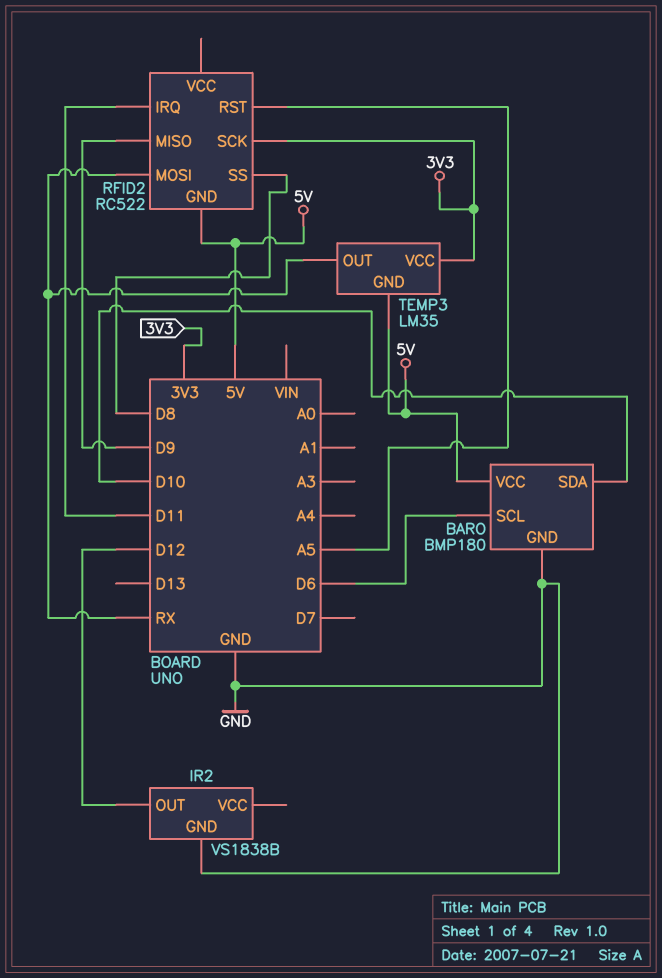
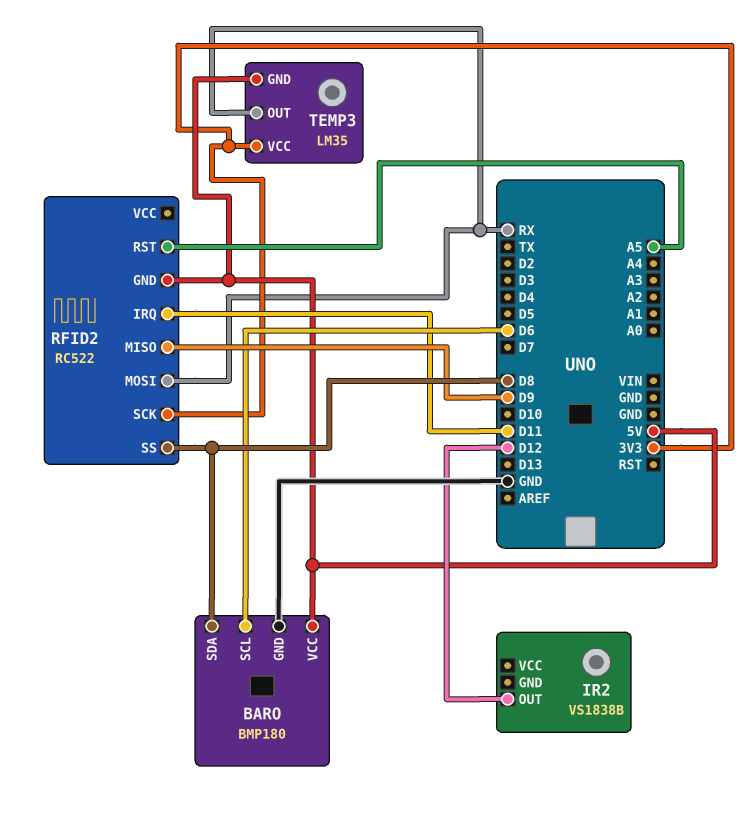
BARO pin SDA: D10 -> D8
IR2 pin GND: GND -> none

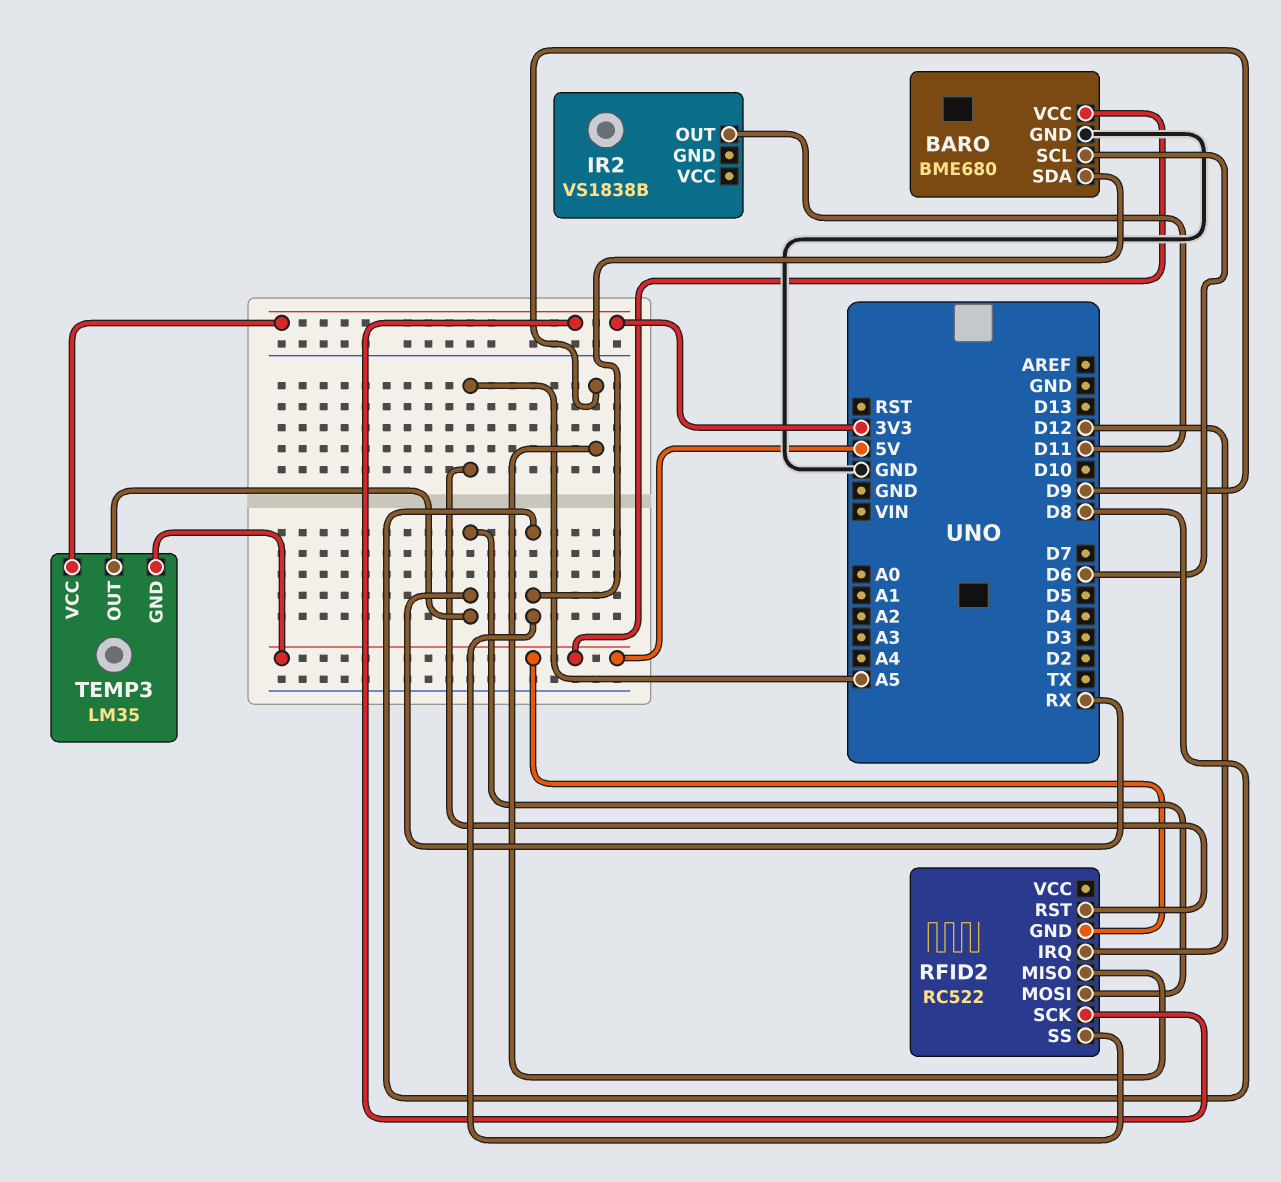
BARO: BMP180 -> BME680
IR2 pin OUT: D12 -> D11
RFID2 pin IRQ: D11 -> D12

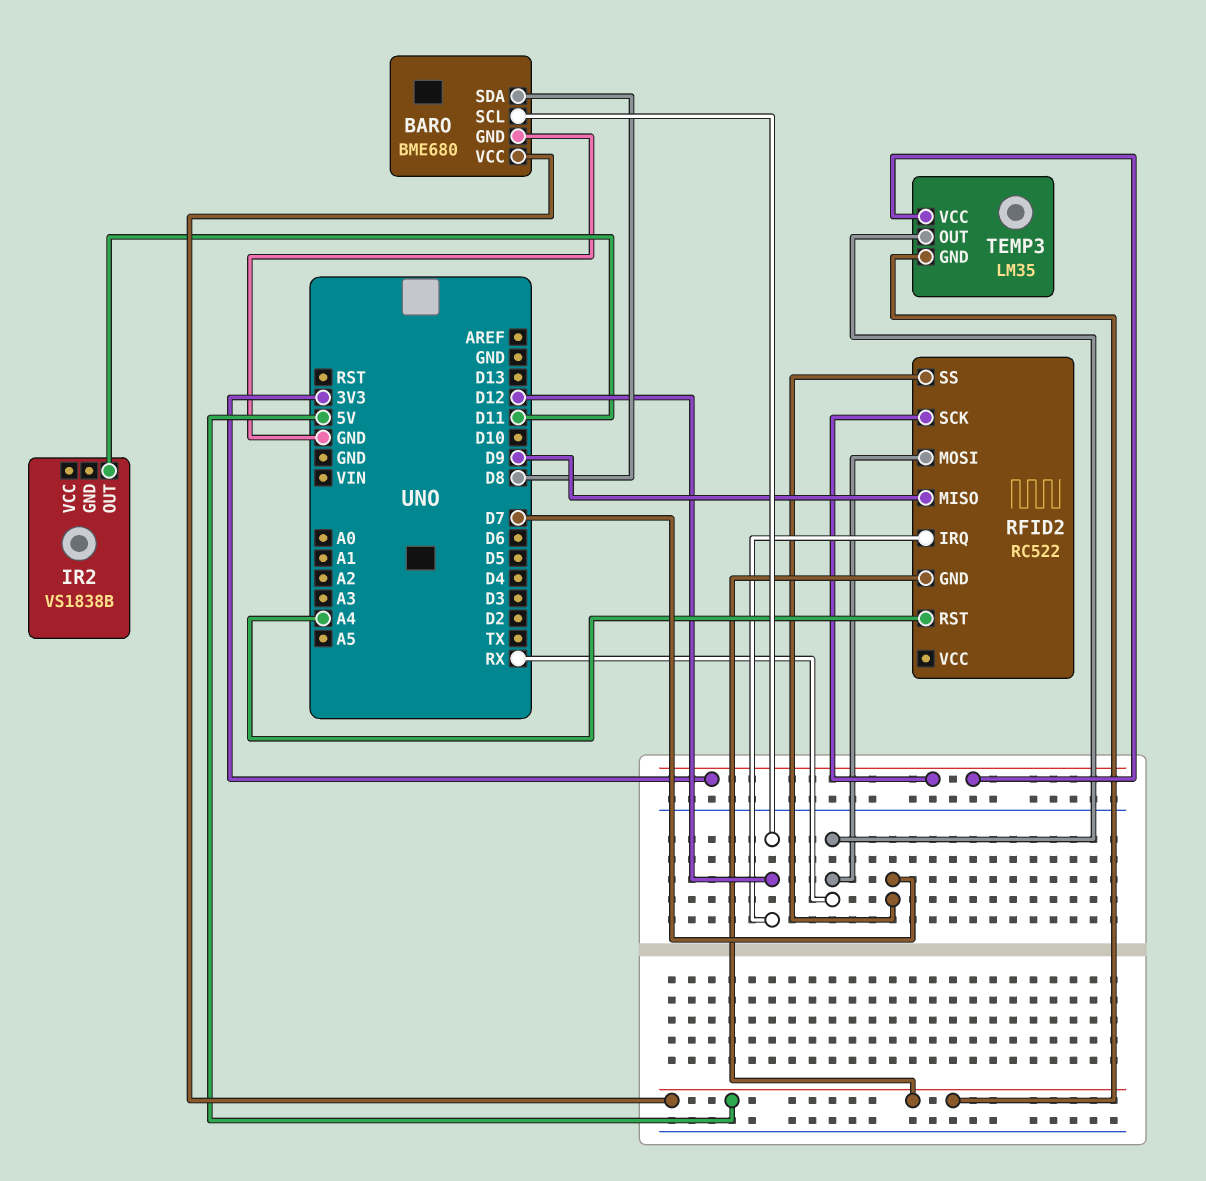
BARO pin SCL: D6 -> D12
RFID2 pin RST: A5 -> A4
RFID2 pin SS: D8 -> D7

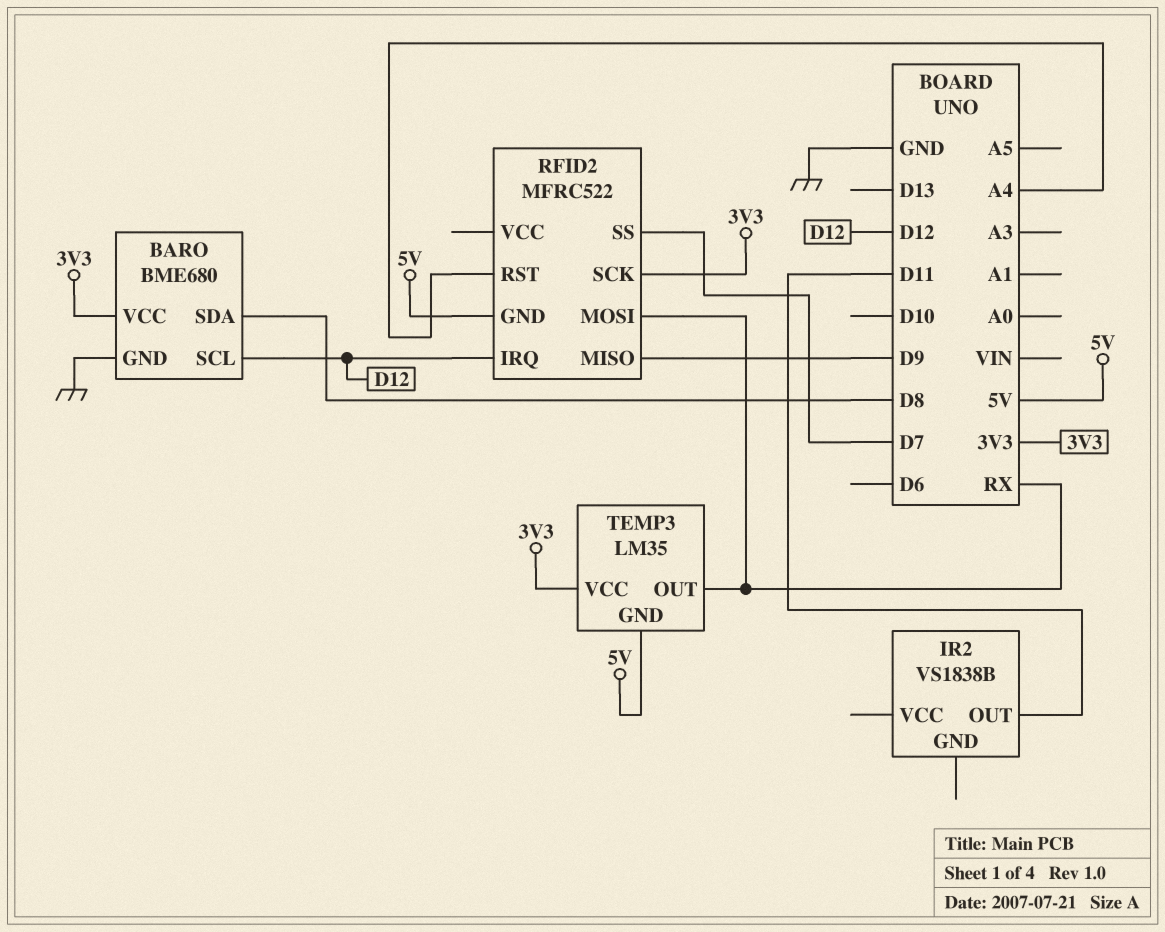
BARO pin VCC: 5V -> 3V3
RFID2: RC522 -> MFRC522

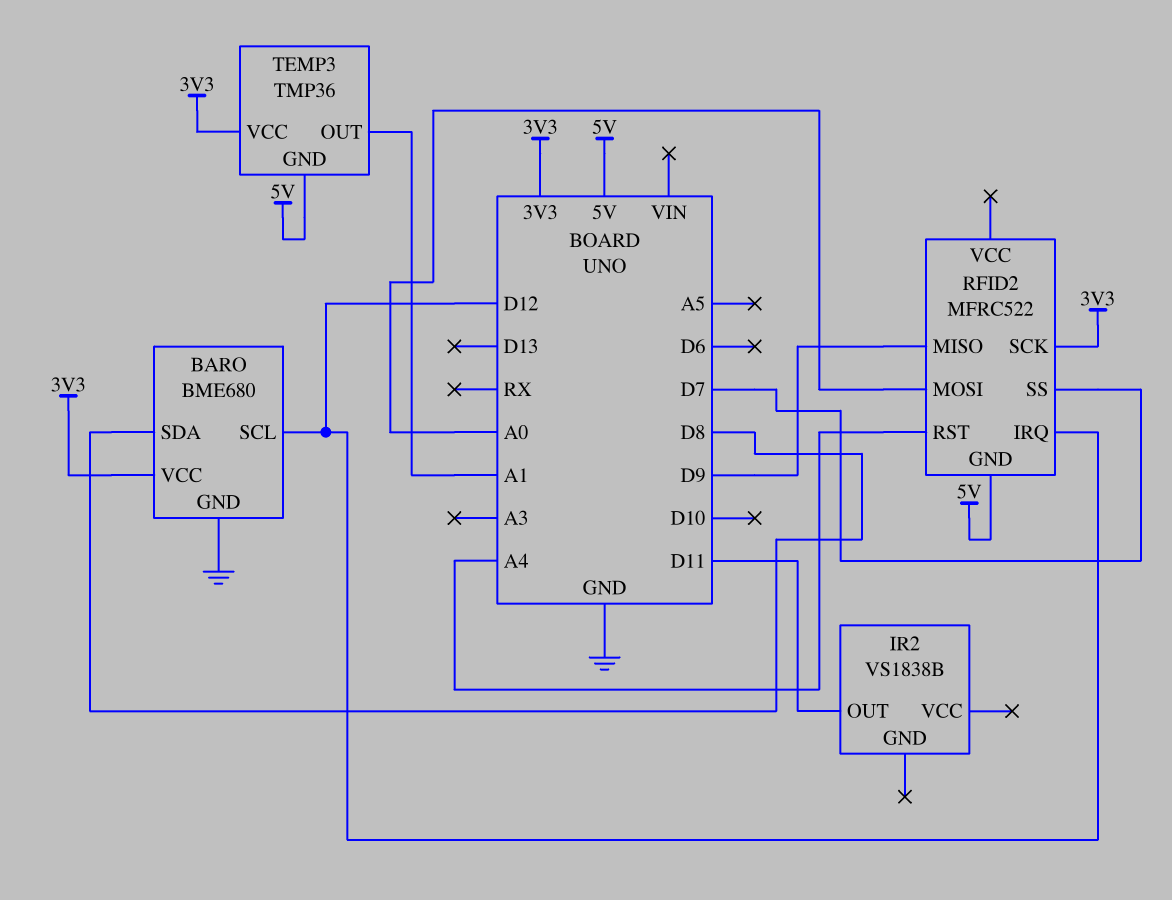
RFID2 pin MOSI: RX -> A0
TEMP3: LM35 -> TMP36
TEMP3 pin OUT: RX -> A1

